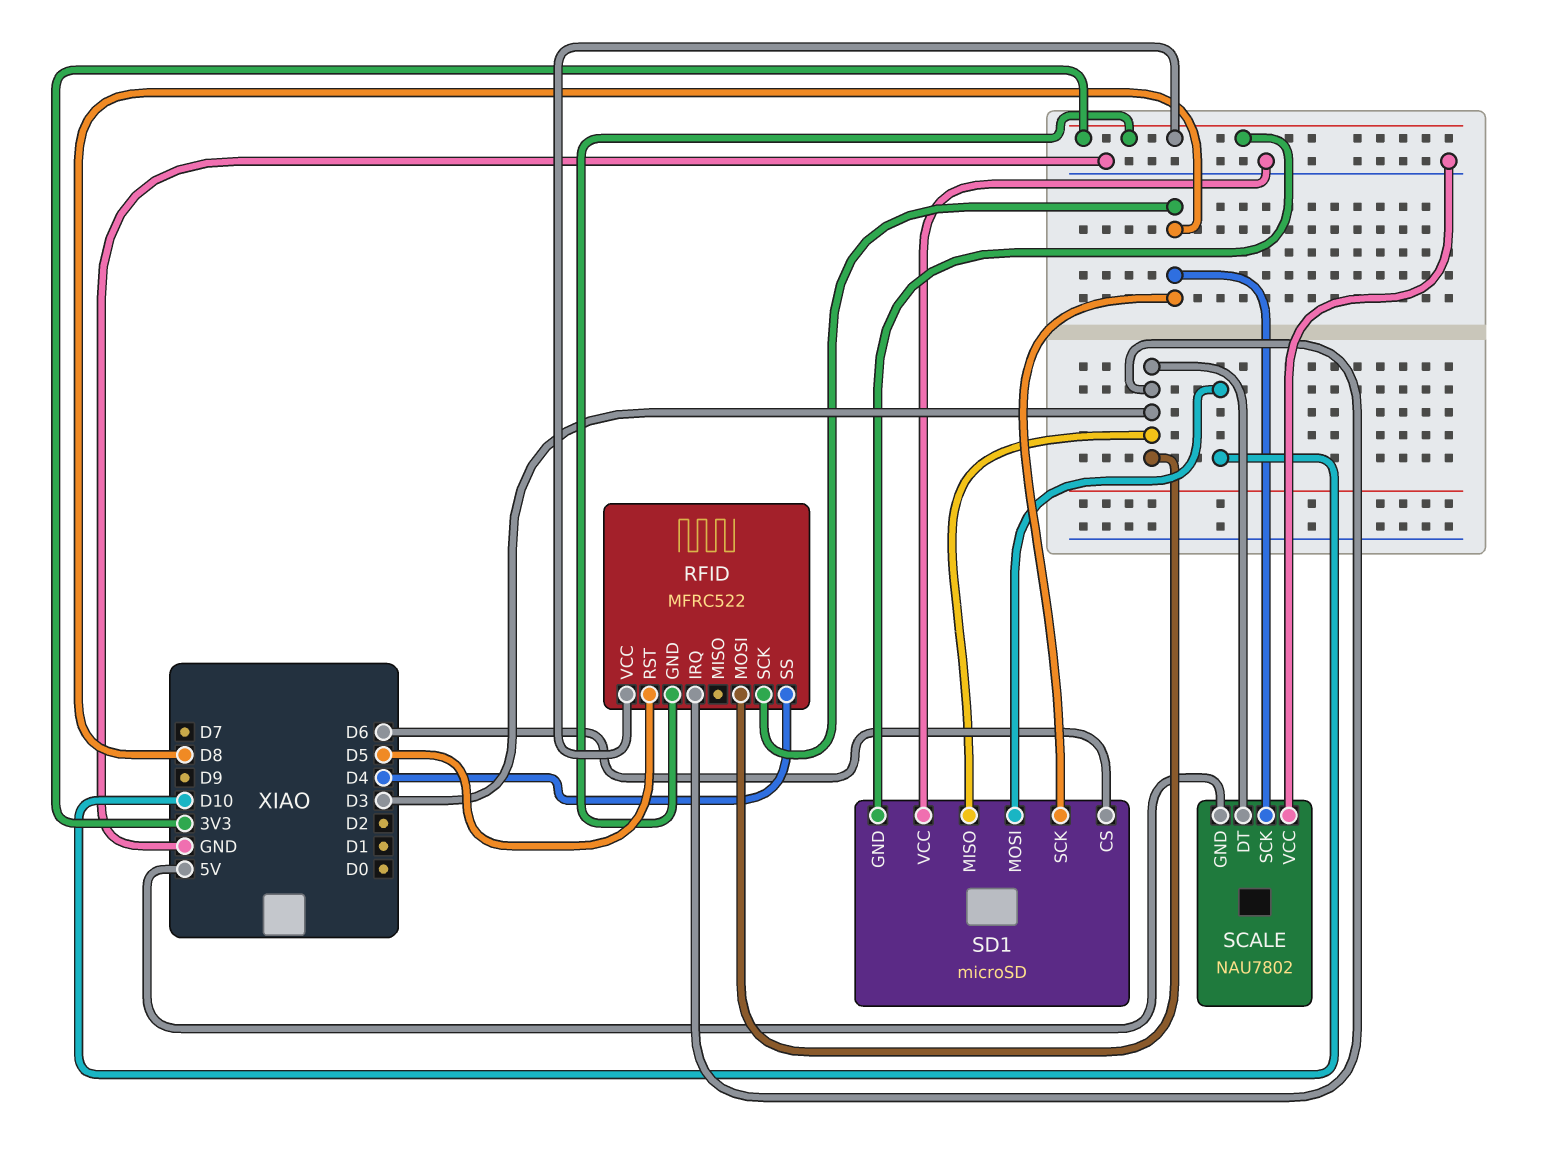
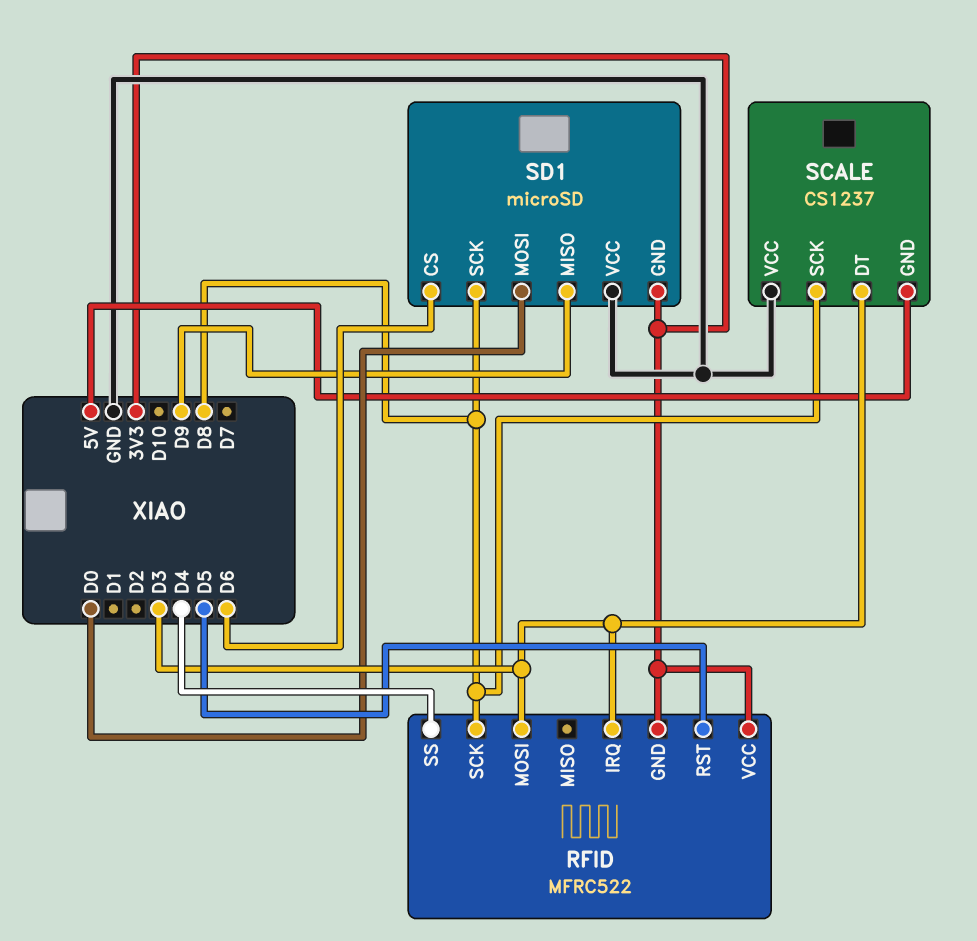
SCALE: NAU7802 -> CS1237
SD1 pin MISO: D3 -> D9
SD1 pin MOSI: D10 -> D0

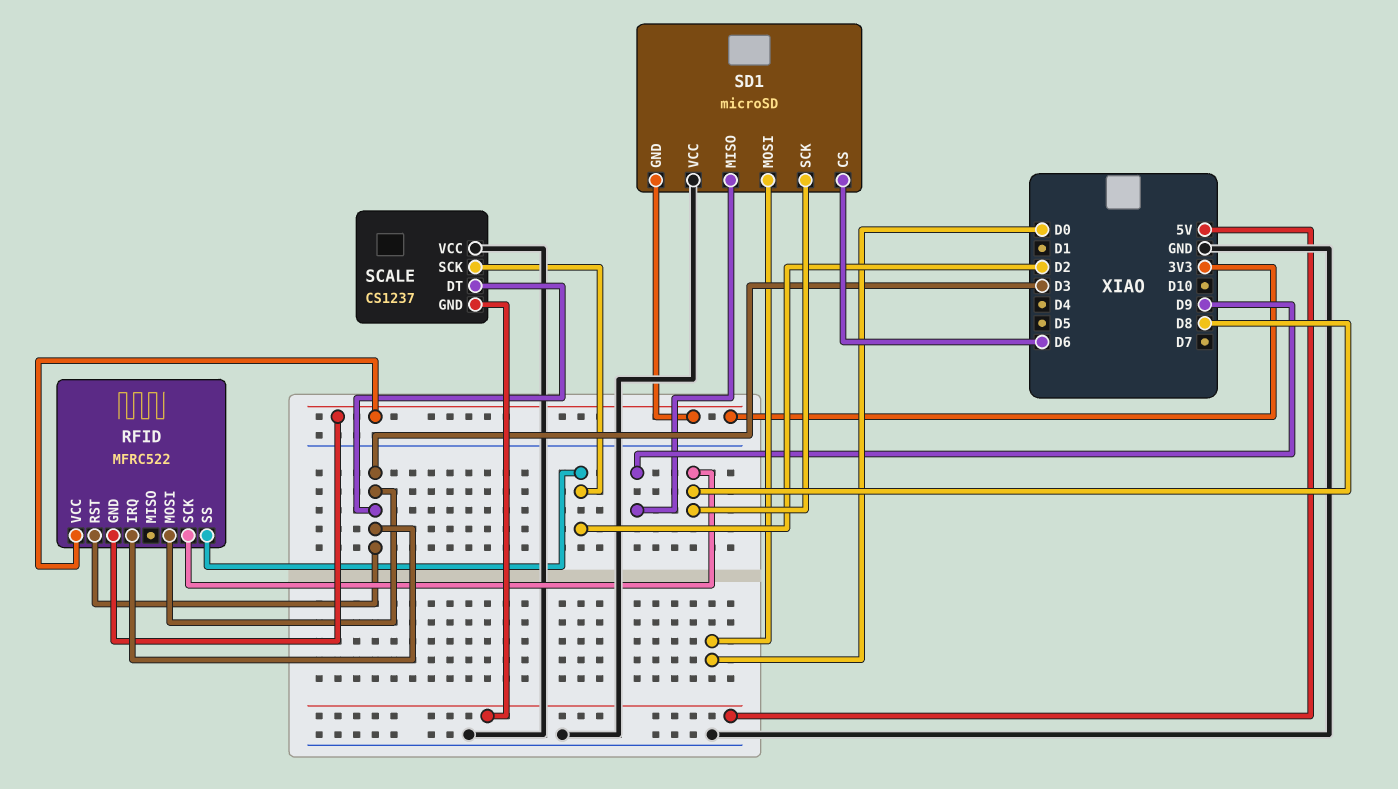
RFID pin RST: D5 -> D3
RFID pin SS: D4 -> D2
SCALE pin SCK: D8 -> D2

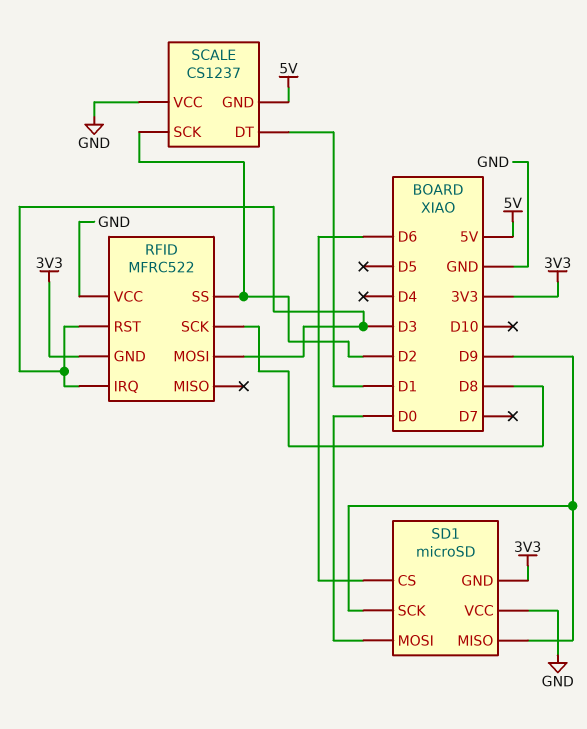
RFID pin VCC: 3V3 -> GND
SCALE pin DT: D3 -> D1
SD1 pin SCK: D8 -> D9

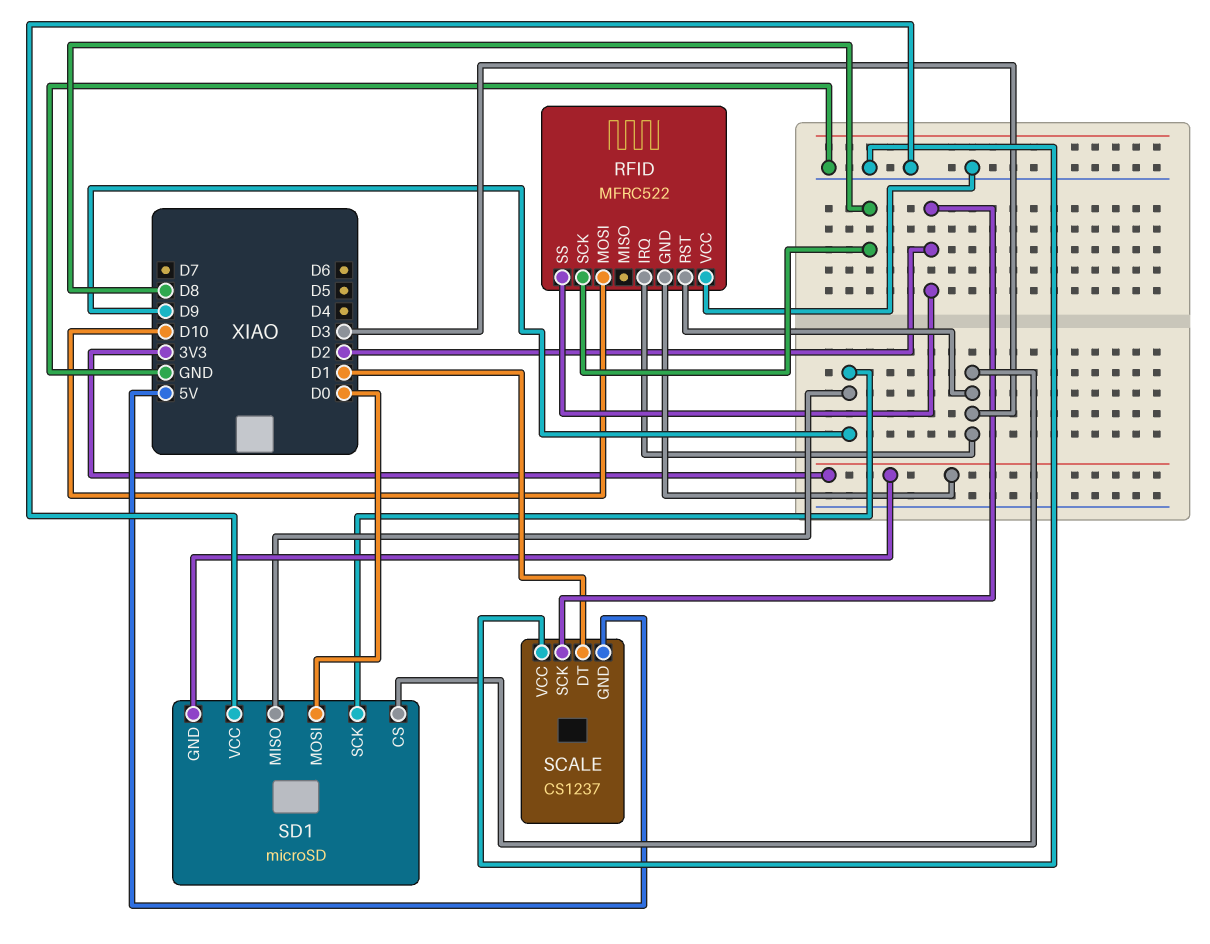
RFID pin MOSI: D3 -> D10
SD1 pin CS: D6 -> D3

